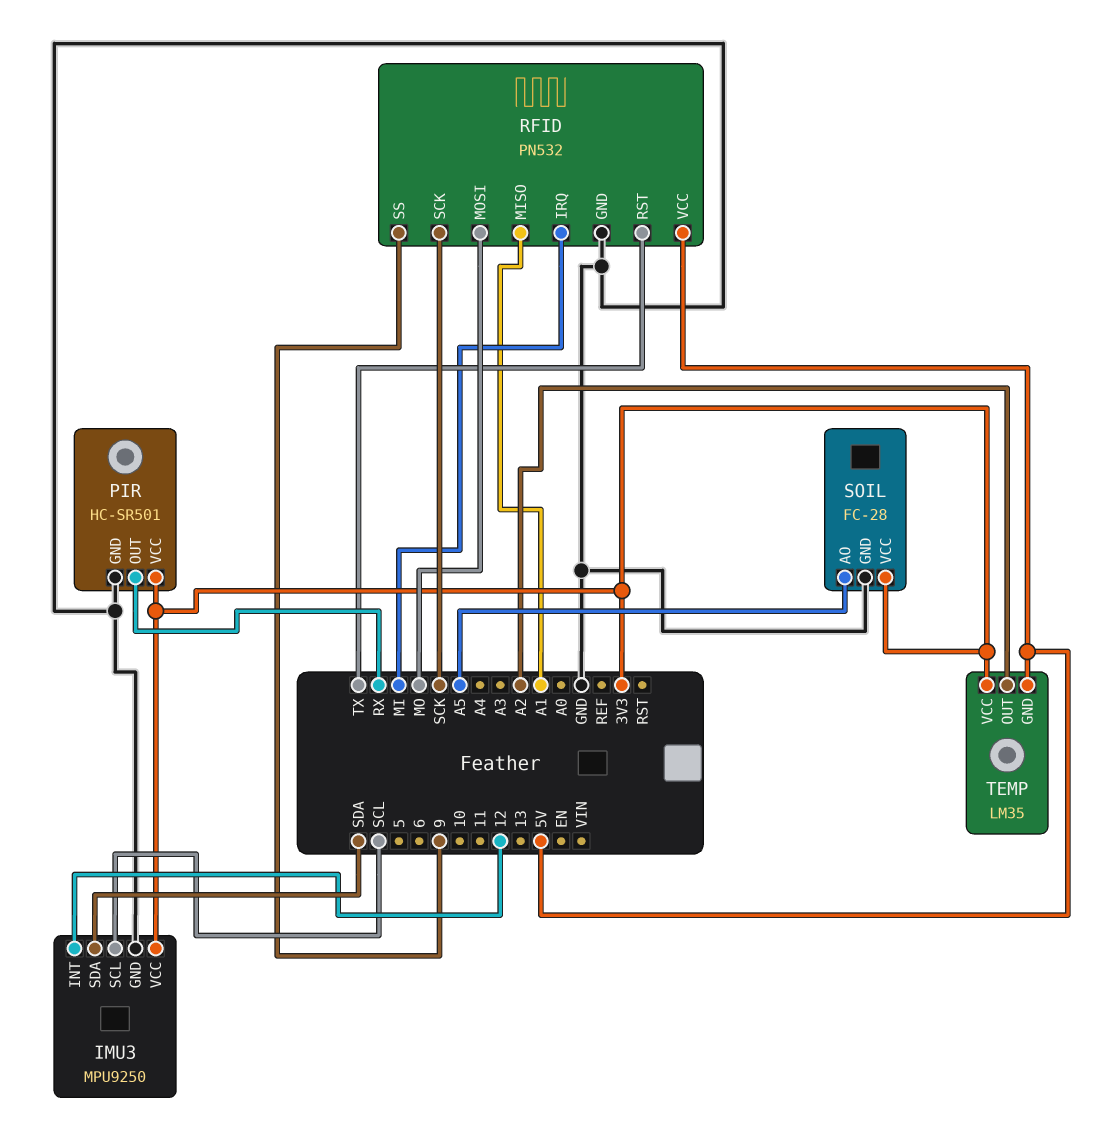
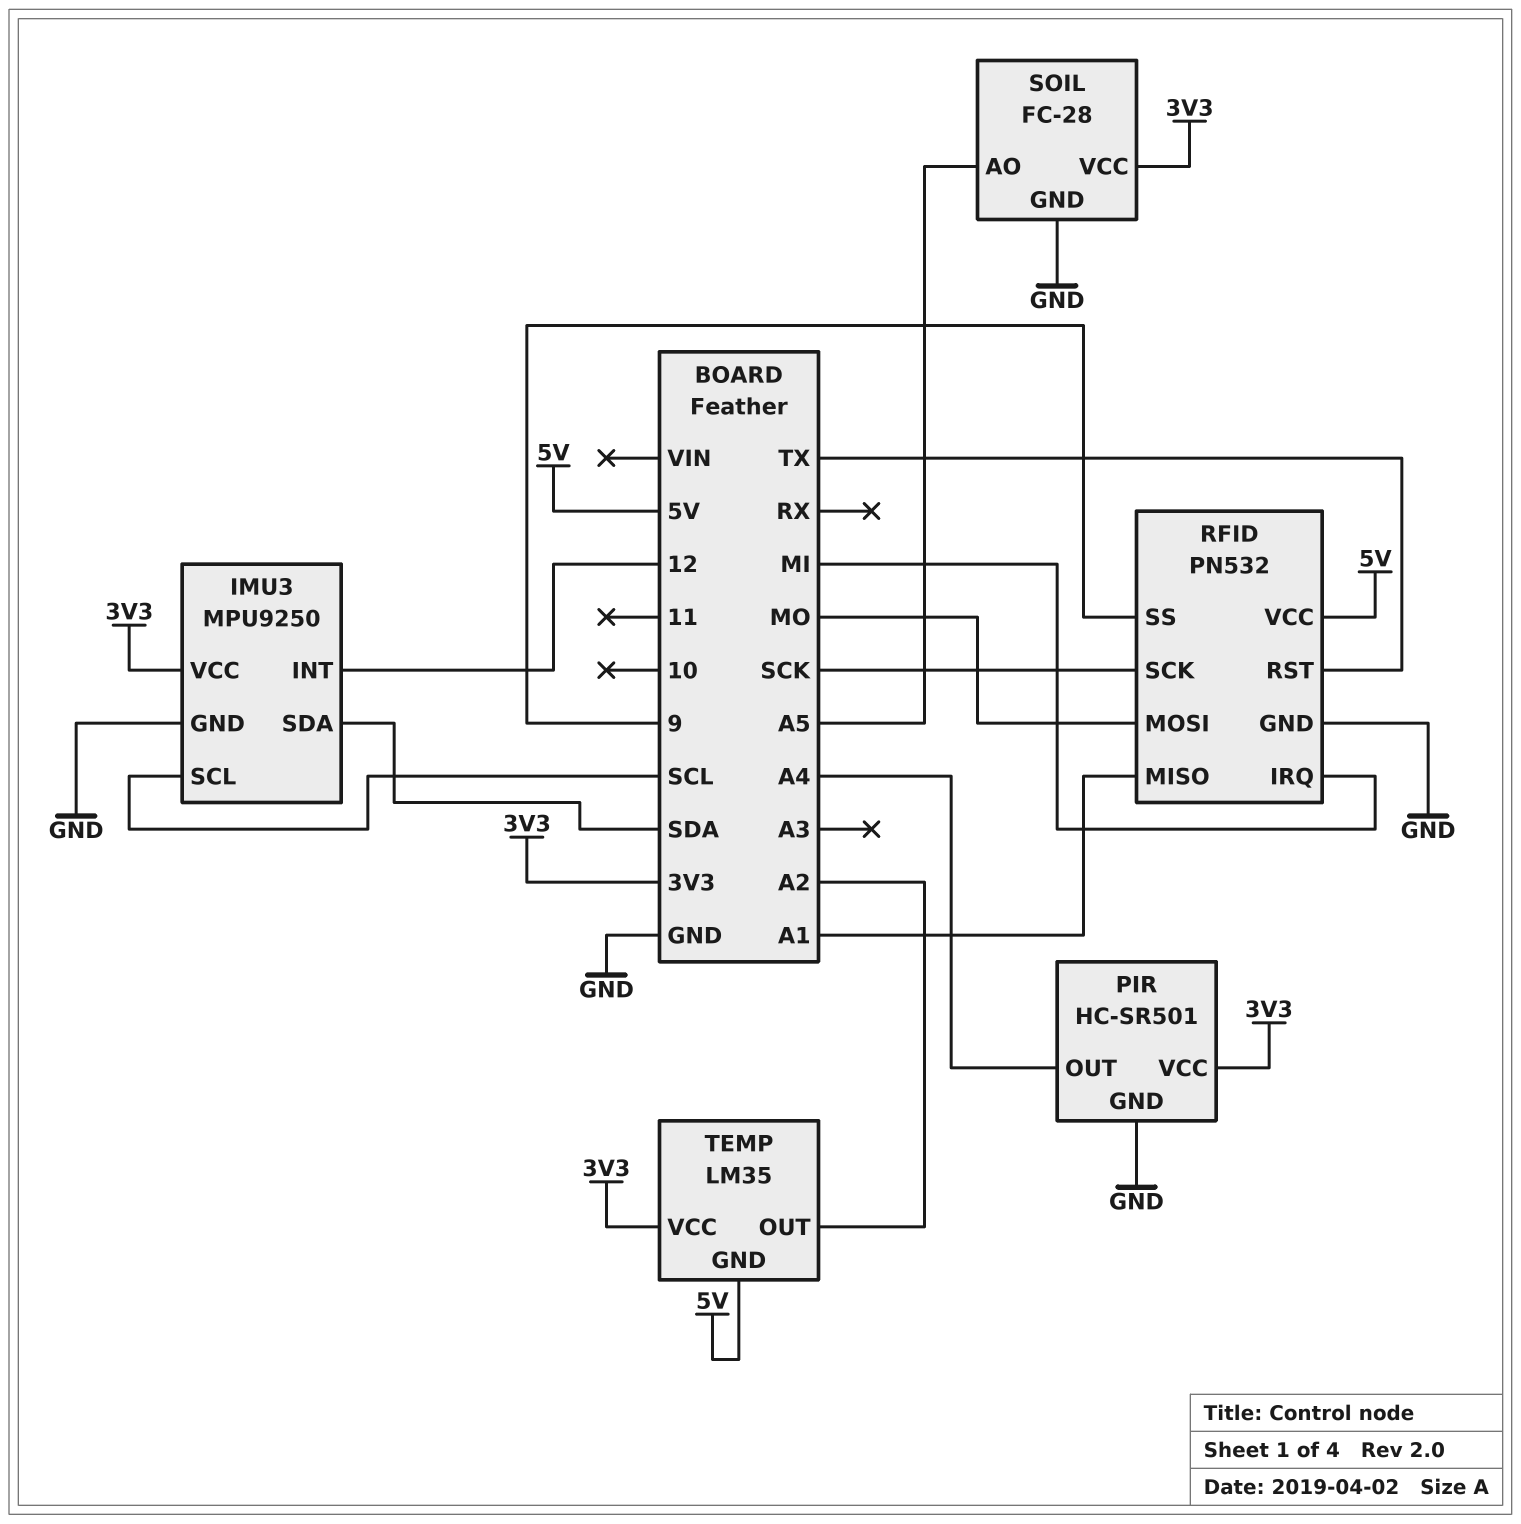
PIR pin OUT: RX -> A4

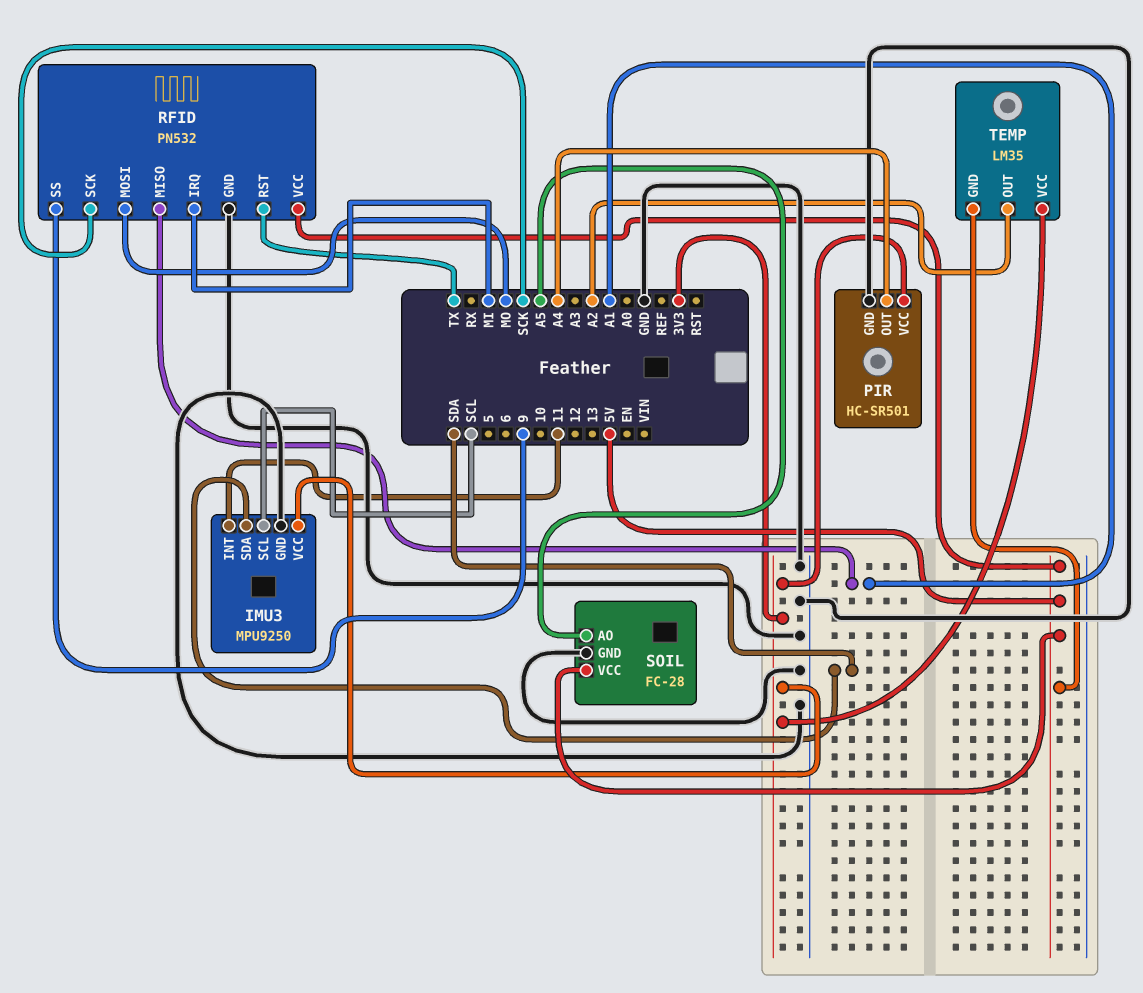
IMU3 pin INT: 12 -> 11
SOIL pin VCC: 3V3 -> 5V

